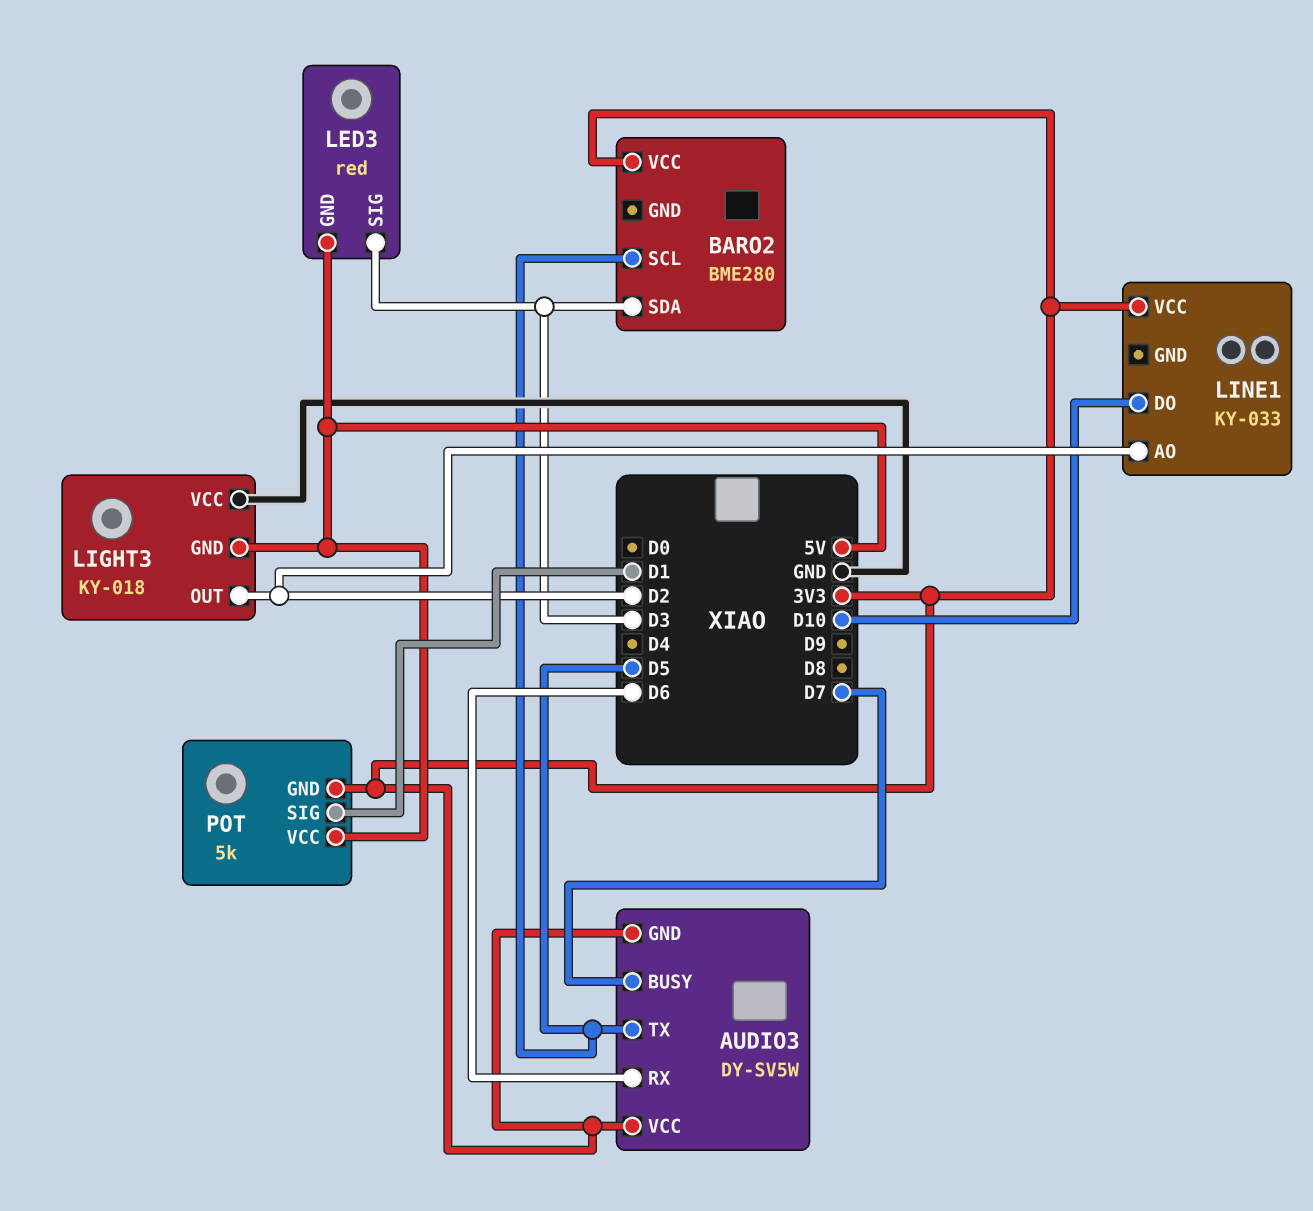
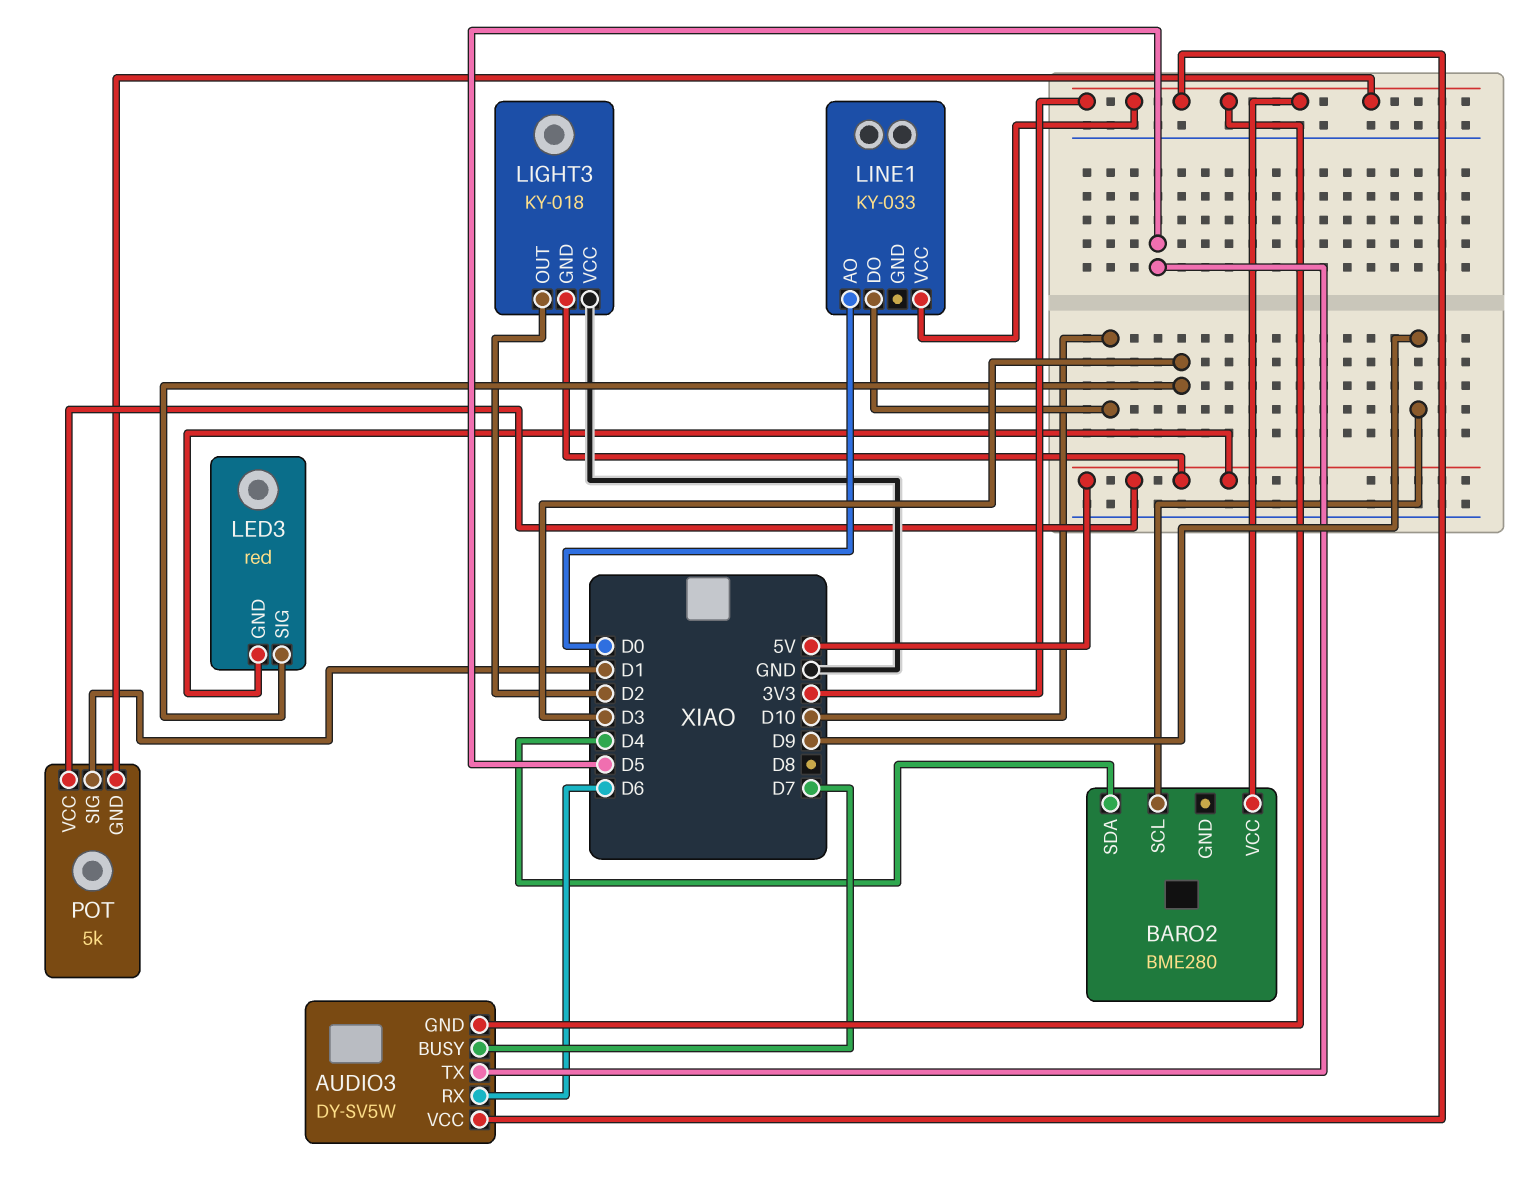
BARO2 pin SCL: D5 -> D9
BARO2 pin SDA: D3 -> D4
LINE1 pin AO: D2 -> D0

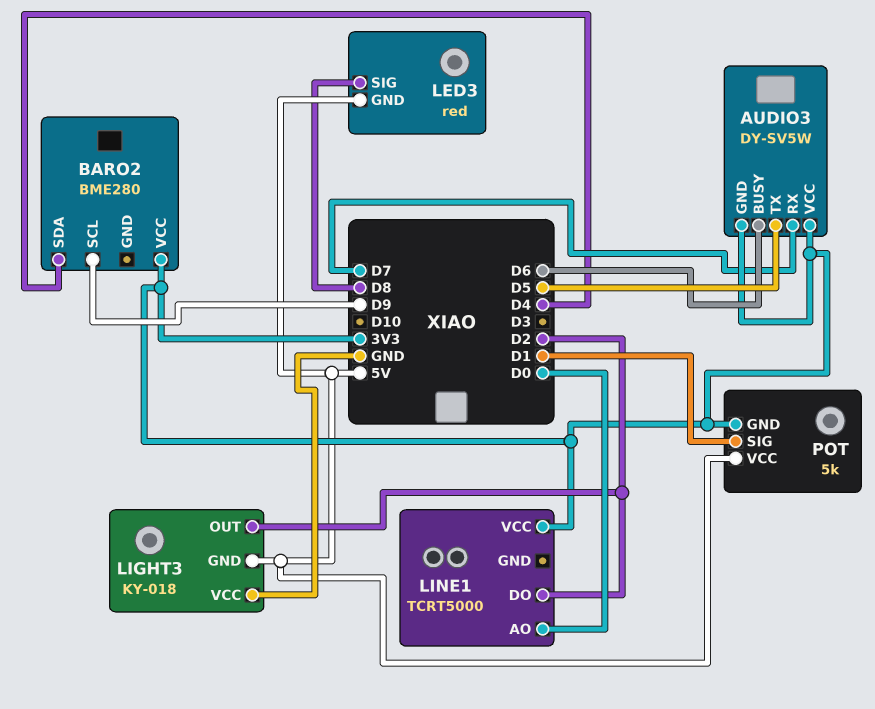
AUDIO3 pin BUSY: D7 -> D6
AUDIO3 pin RX: D6 -> D7
LED3 pin SIG: D3 -> D8
LINE1: KY-033 -> TCRT5000
LINE1 pin DO: D10 -> D2

